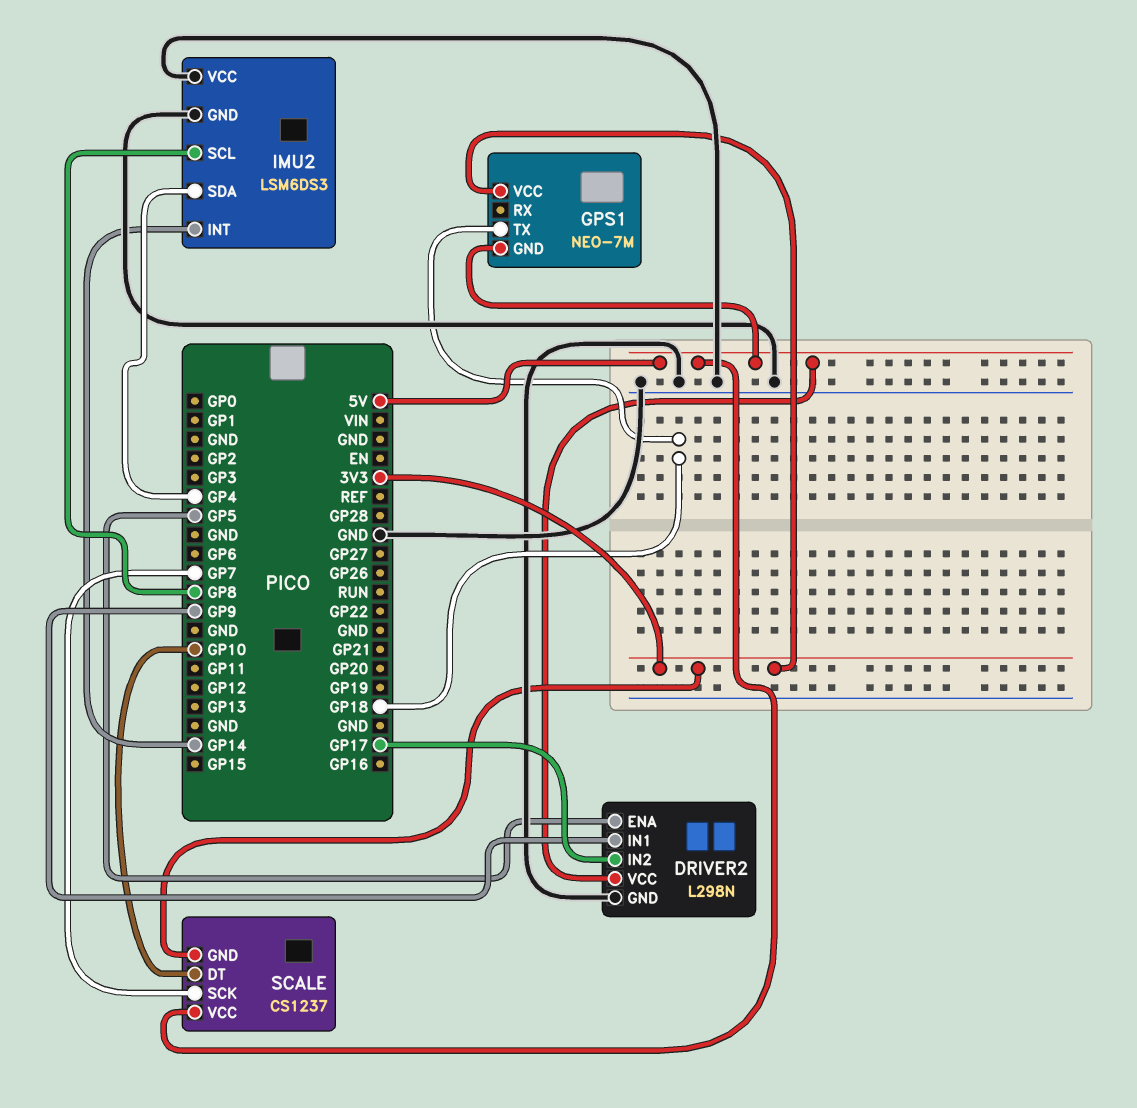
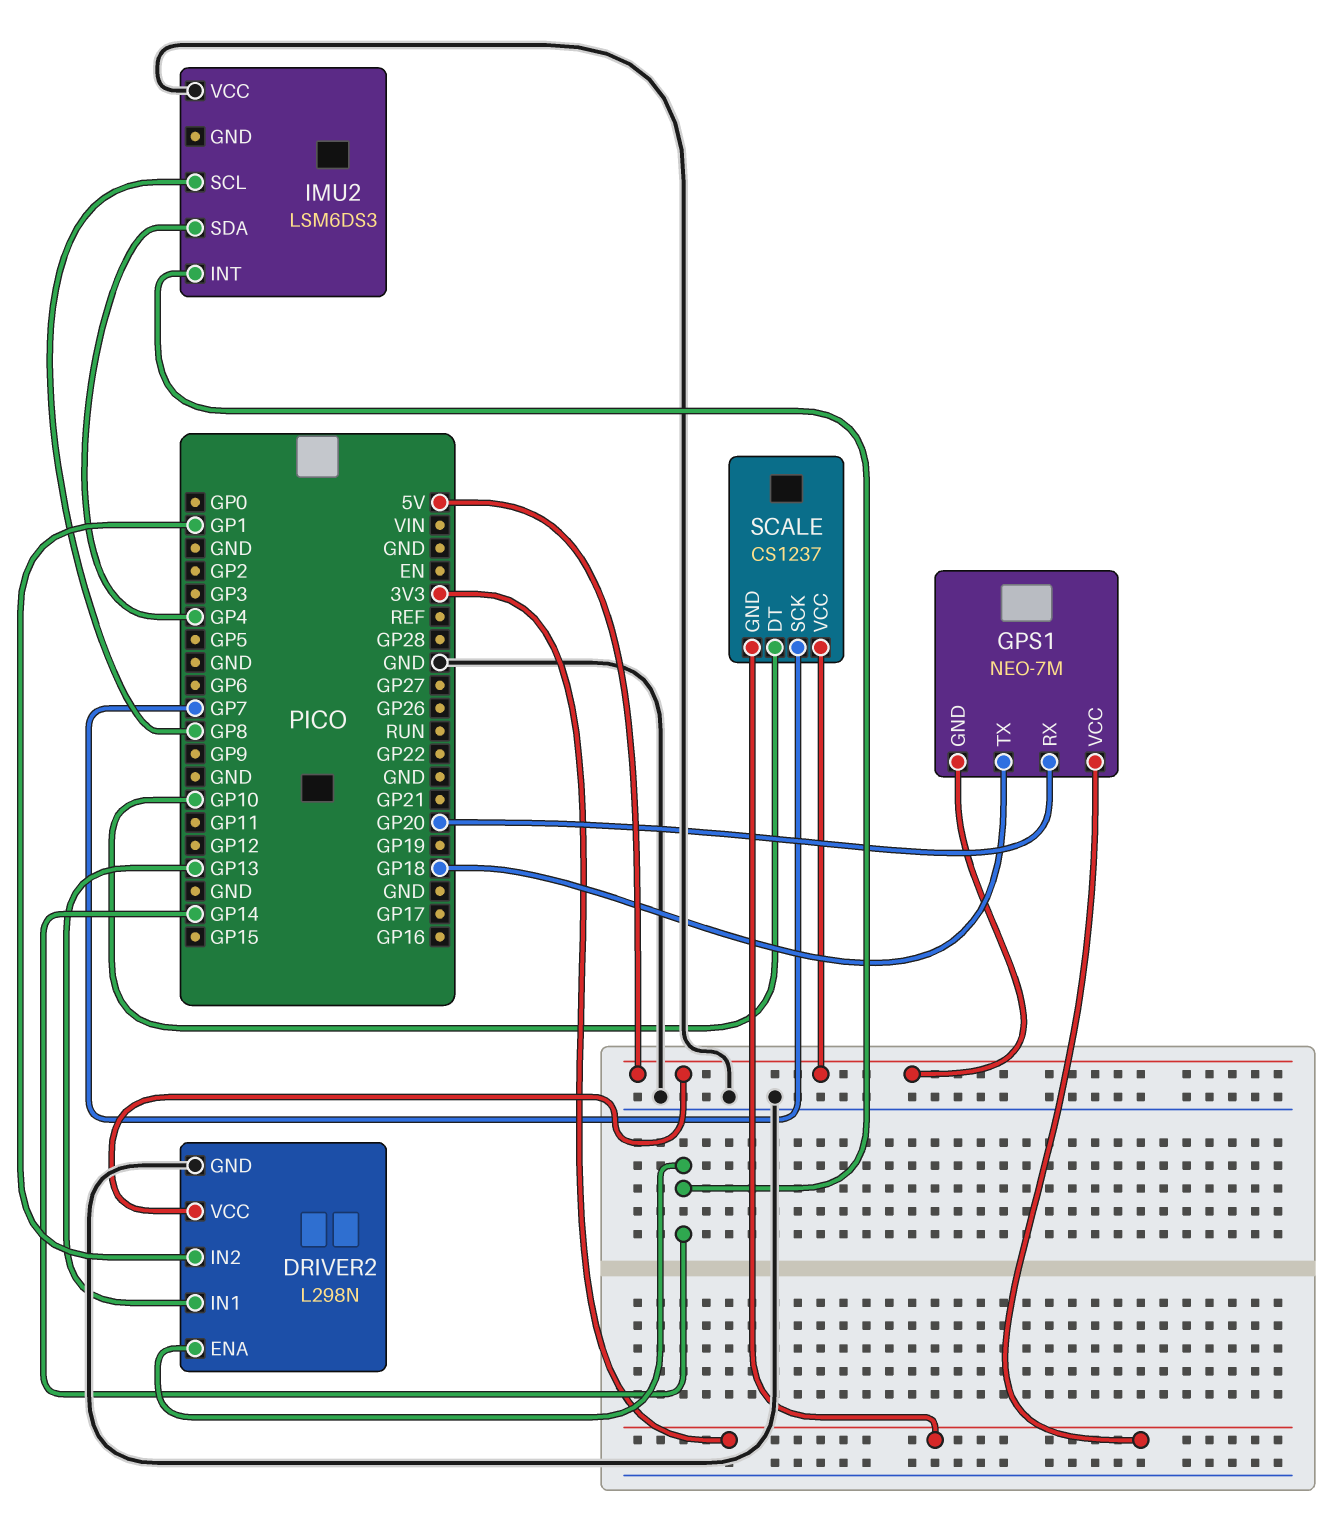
DRIVER2 pin ENA: GP5 -> GP14
DRIVER2 pin IN1: GP9 -> GP13
DRIVER2 pin IN2: GP17 -> GP1
GPS1 pin RX: none -> GP20
IMU2 pin GND: GND -> none

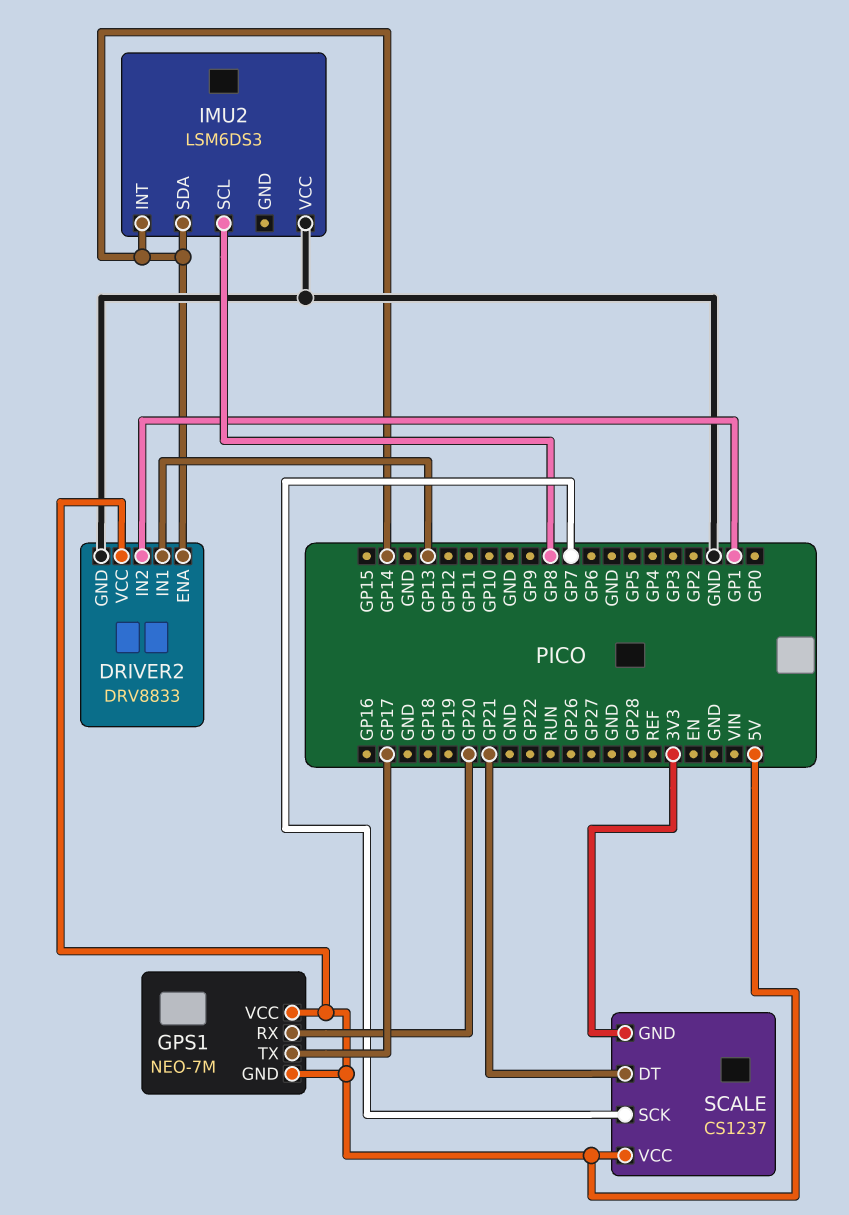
DRIVER2: L298N -> DRV8833
GPS1 pin TX: GP18 -> GP17
GPS1 pin VCC: 3V3 -> 5V
IMU2 pin SDA: GP4 -> GP14
SCALE pin DT: GP10 -> GP21

